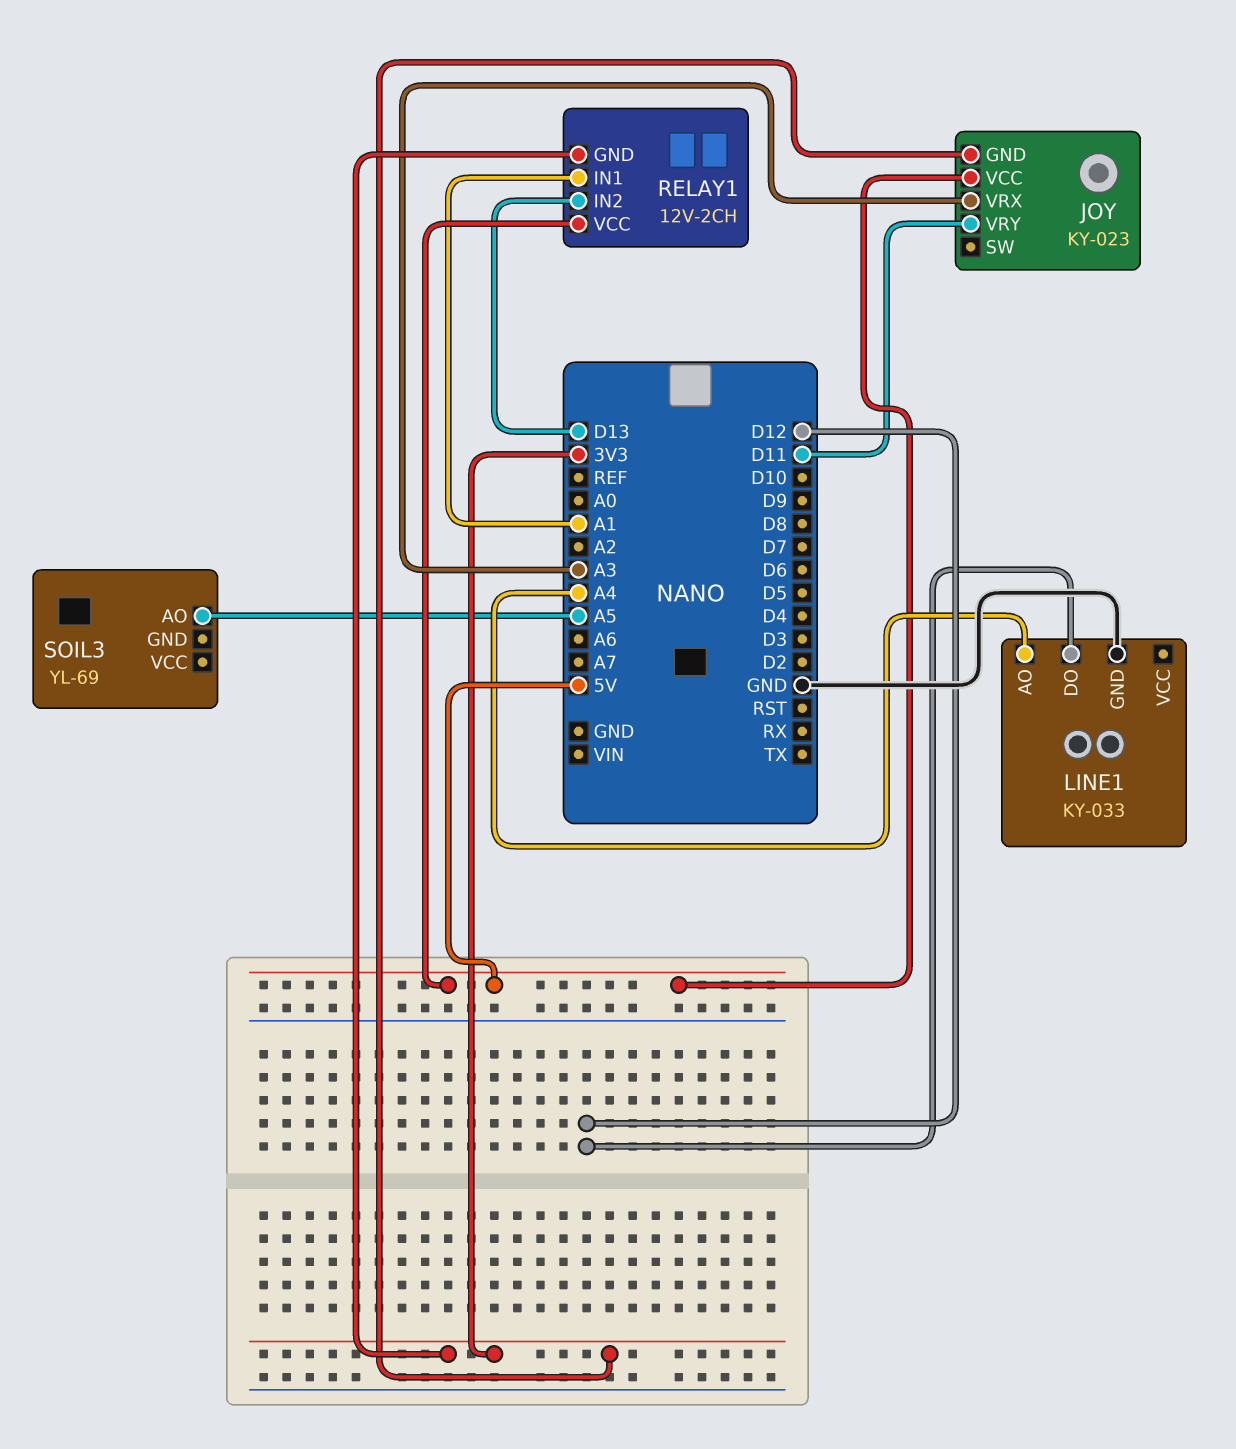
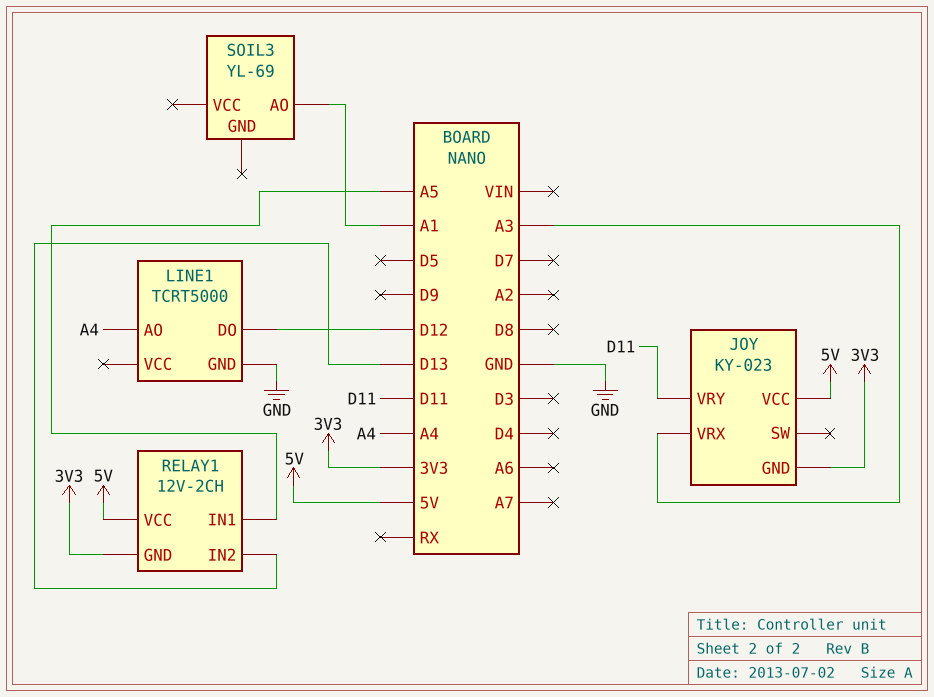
LINE1: KY-033 -> TCRT5000
RELAY1 pin IN1: A1 -> A5
SOIL3 pin AO: A5 -> A1

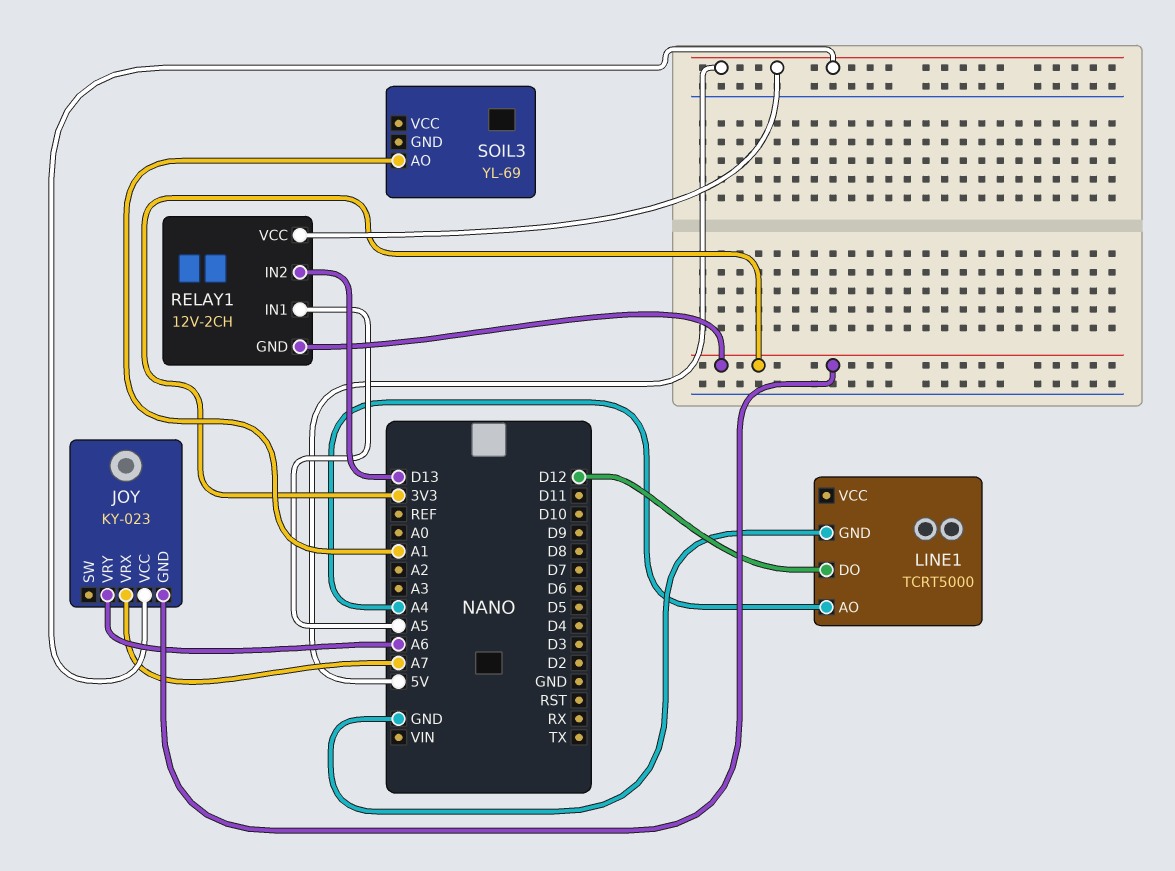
JOY pin VRX: A3 -> A7
JOY pin VRY: D11 -> A6

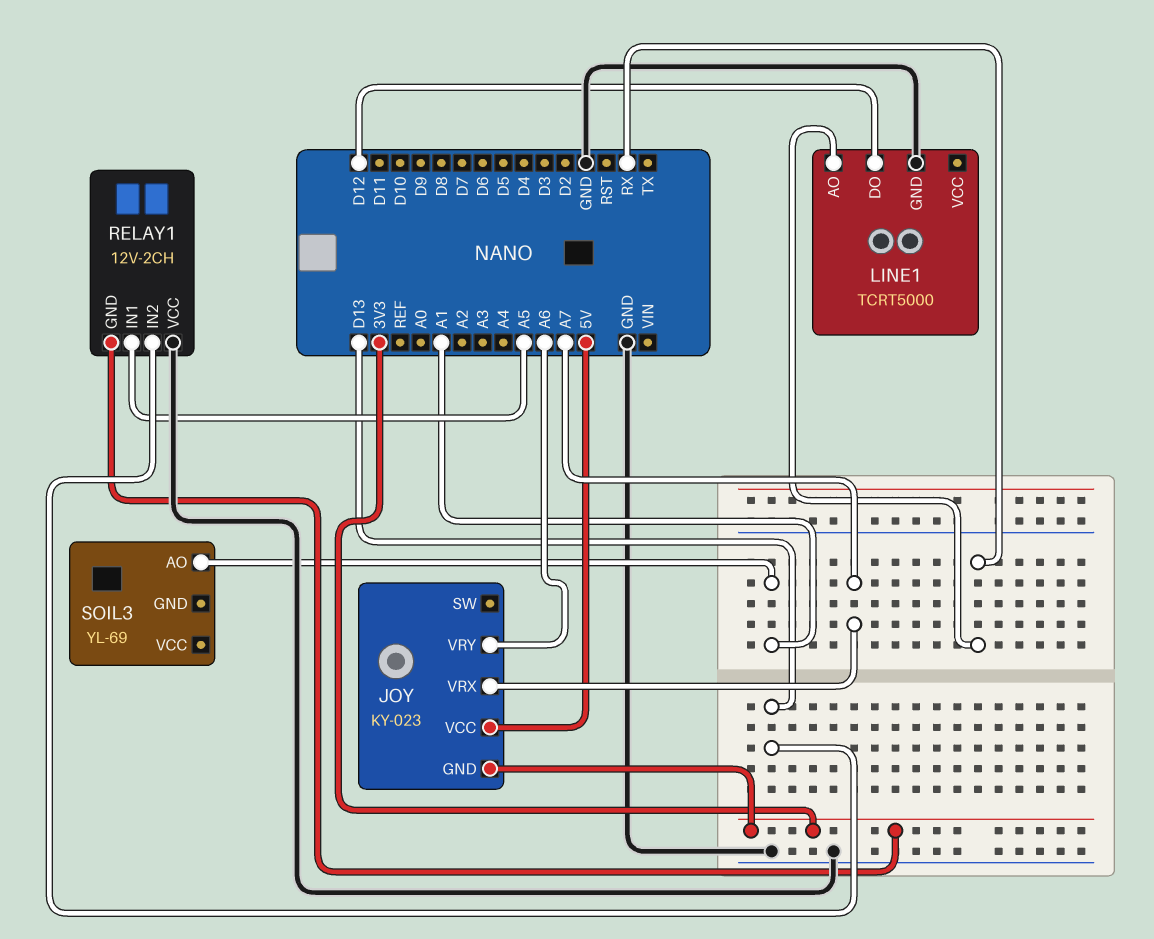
LINE1 pin AO: A4 -> RX
RELAY1 pin VCC: 5V -> GND

